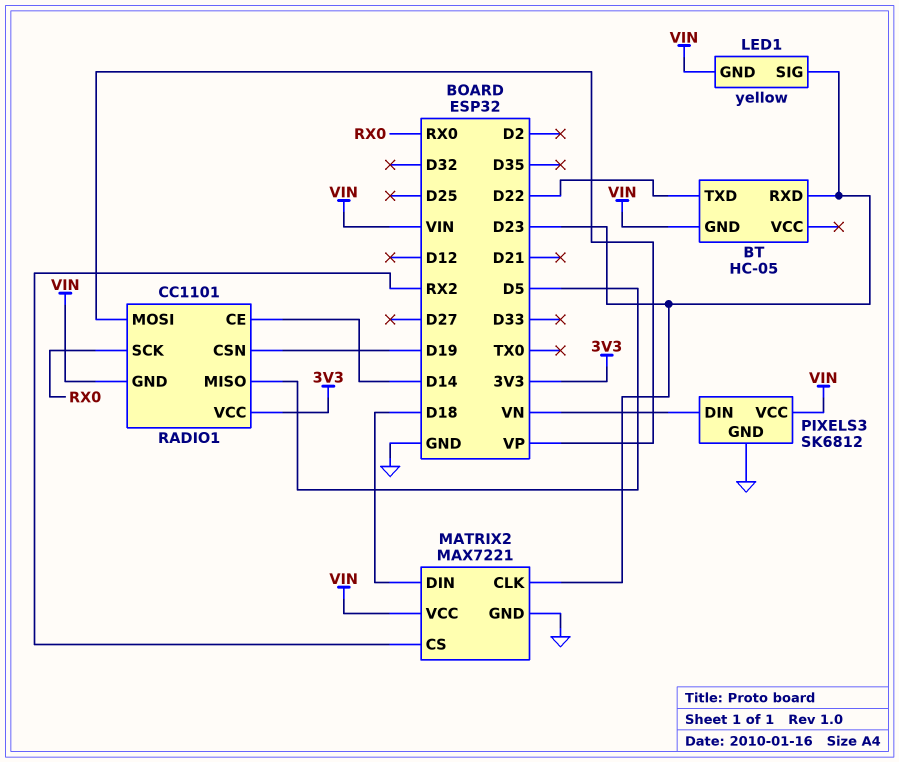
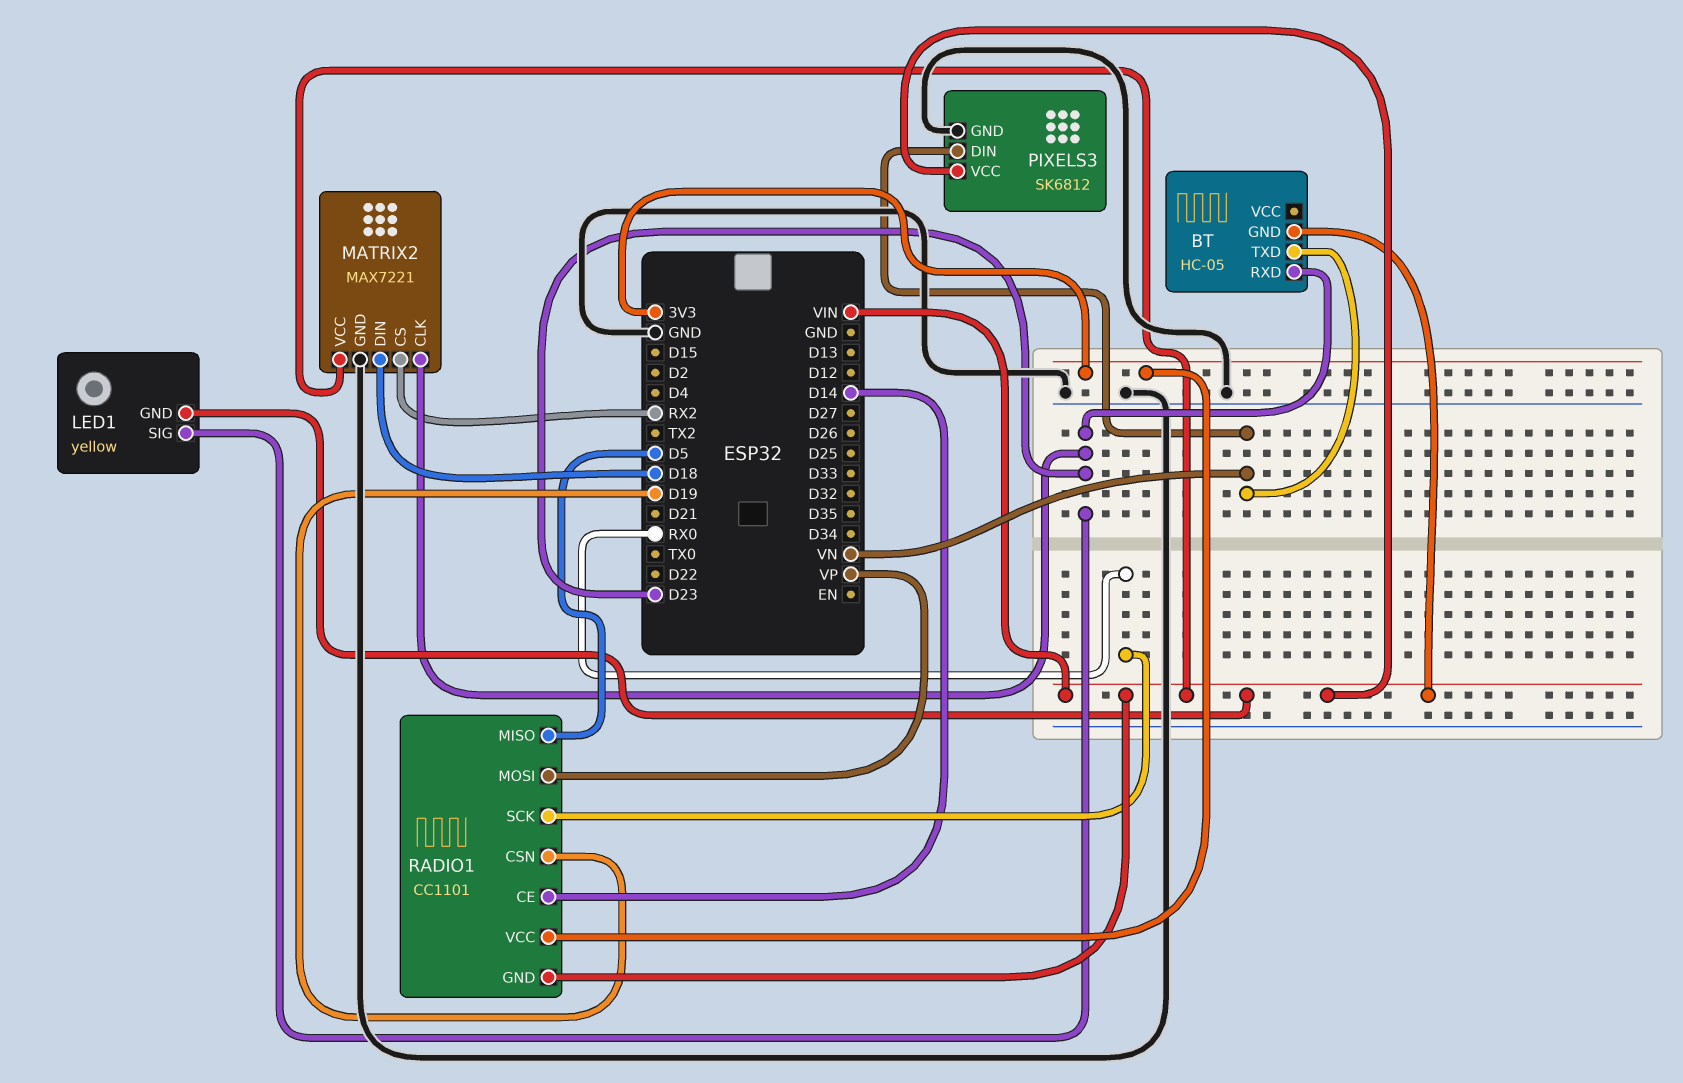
BT pin TXD: D22 -> VN

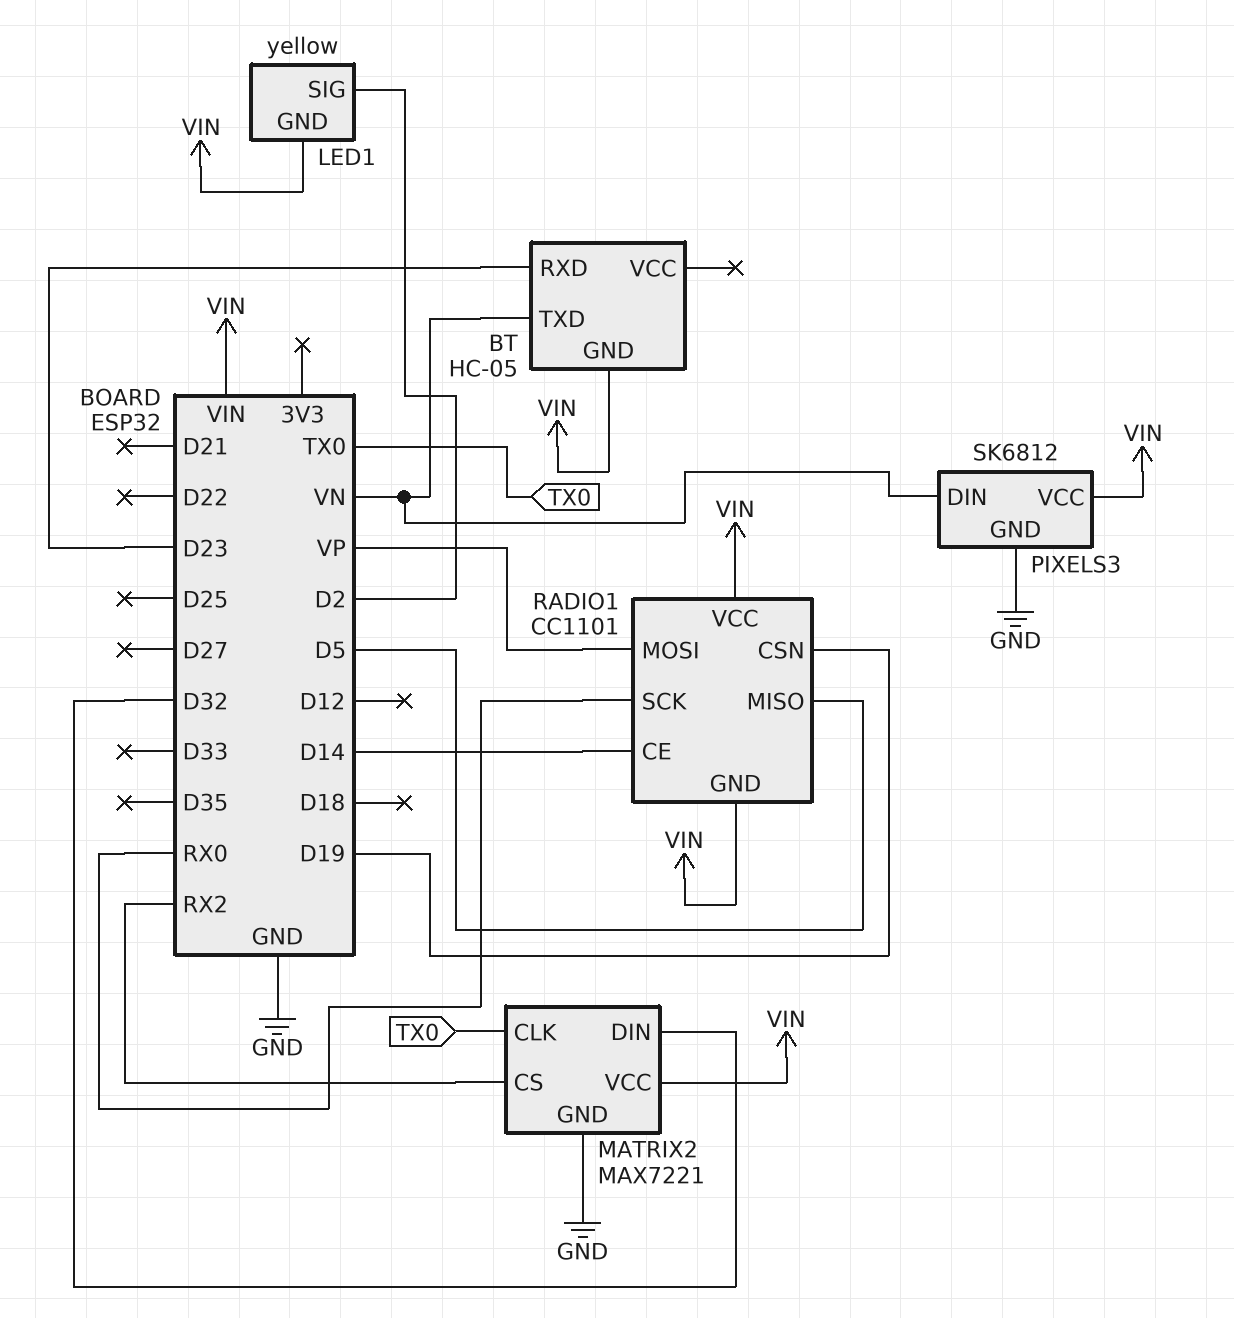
LED1 pin SIG: D23 -> D2
MATRIX2 pin CLK: D23 -> TX0
MATRIX2 pin DIN: D18 -> D32
RADIO1 pin VCC: 3V3 -> VIN

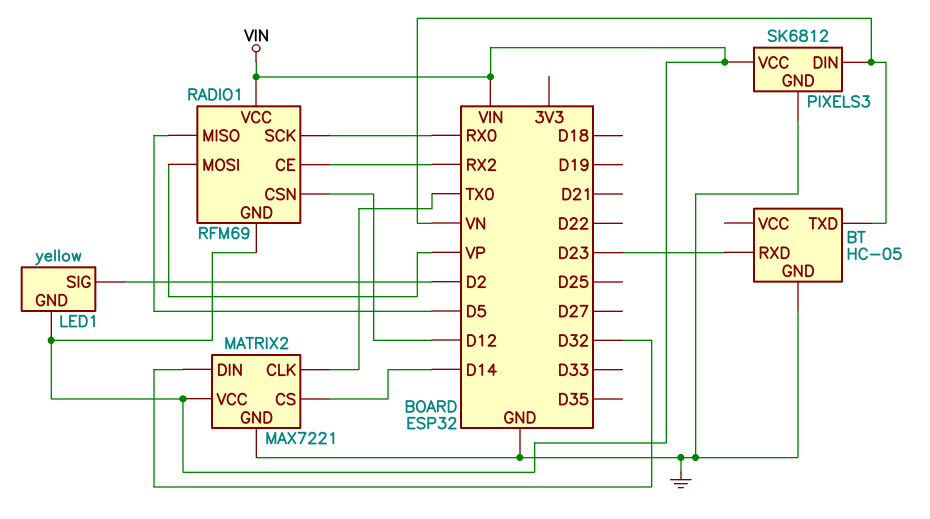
BT pin GND: VIN -> GND
MATRIX2 pin CS: RX2 -> D14
RADIO1: CC1101 -> RFM69
RADIO1 pin CE: D14 -> RX2
RADIO1 pin CSN: D19 -> D12

